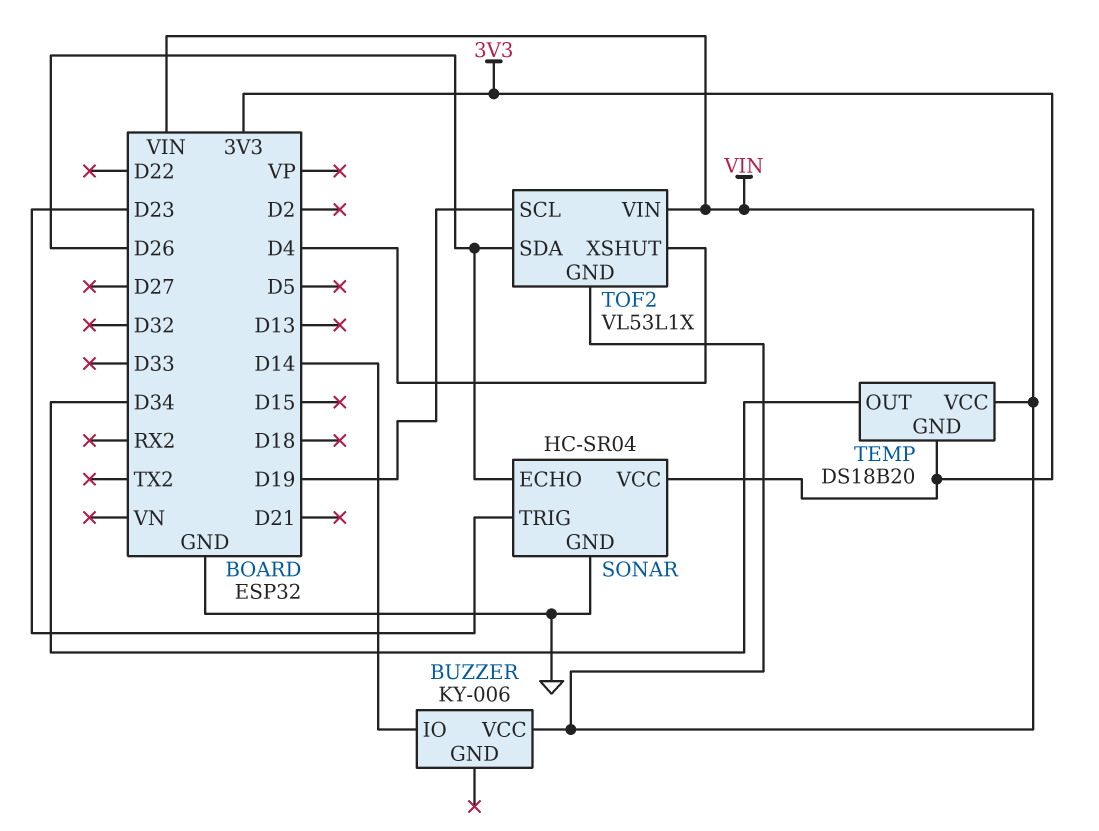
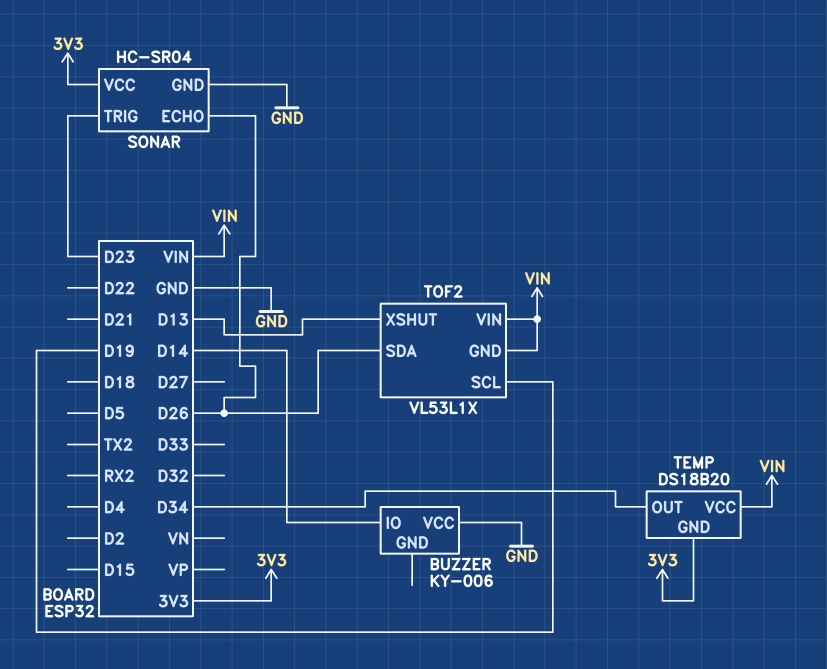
BUZZER pin VCC: VIN -> GND
TOF2 pin XSHUT: D4 -> D13

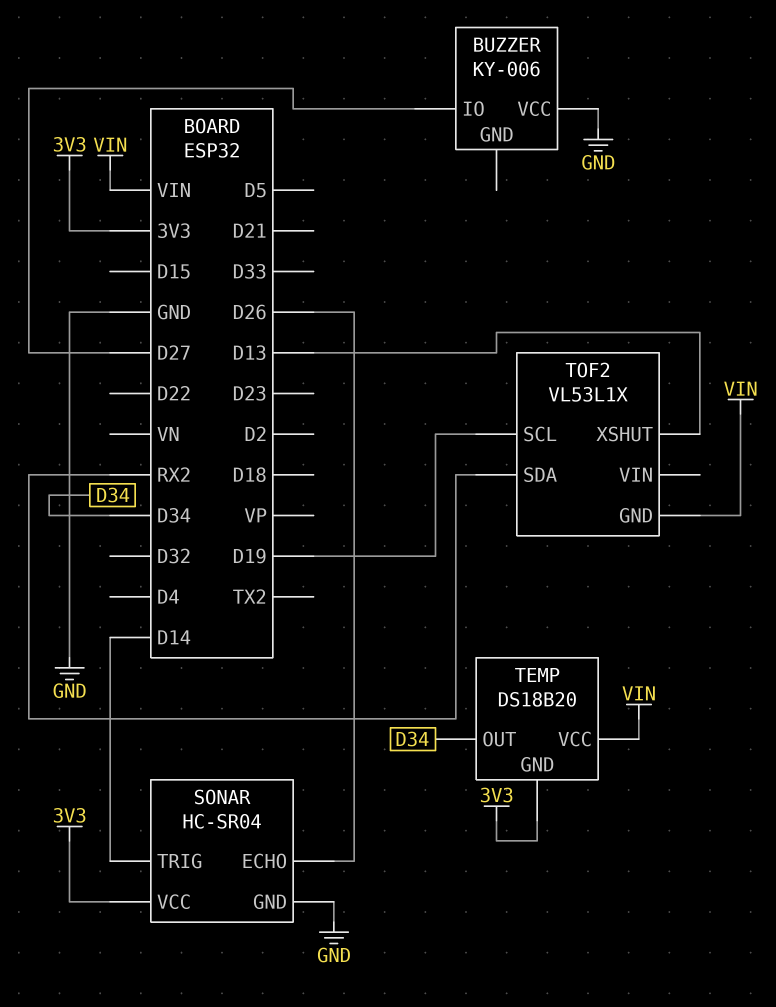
BUZZER pin IO: D14 -> D27
SONAR pin TRIG: D23 -> D14
TOF2 pin SDA: D26 -> RX2
TOF2 pin VIN: VIN -> none

